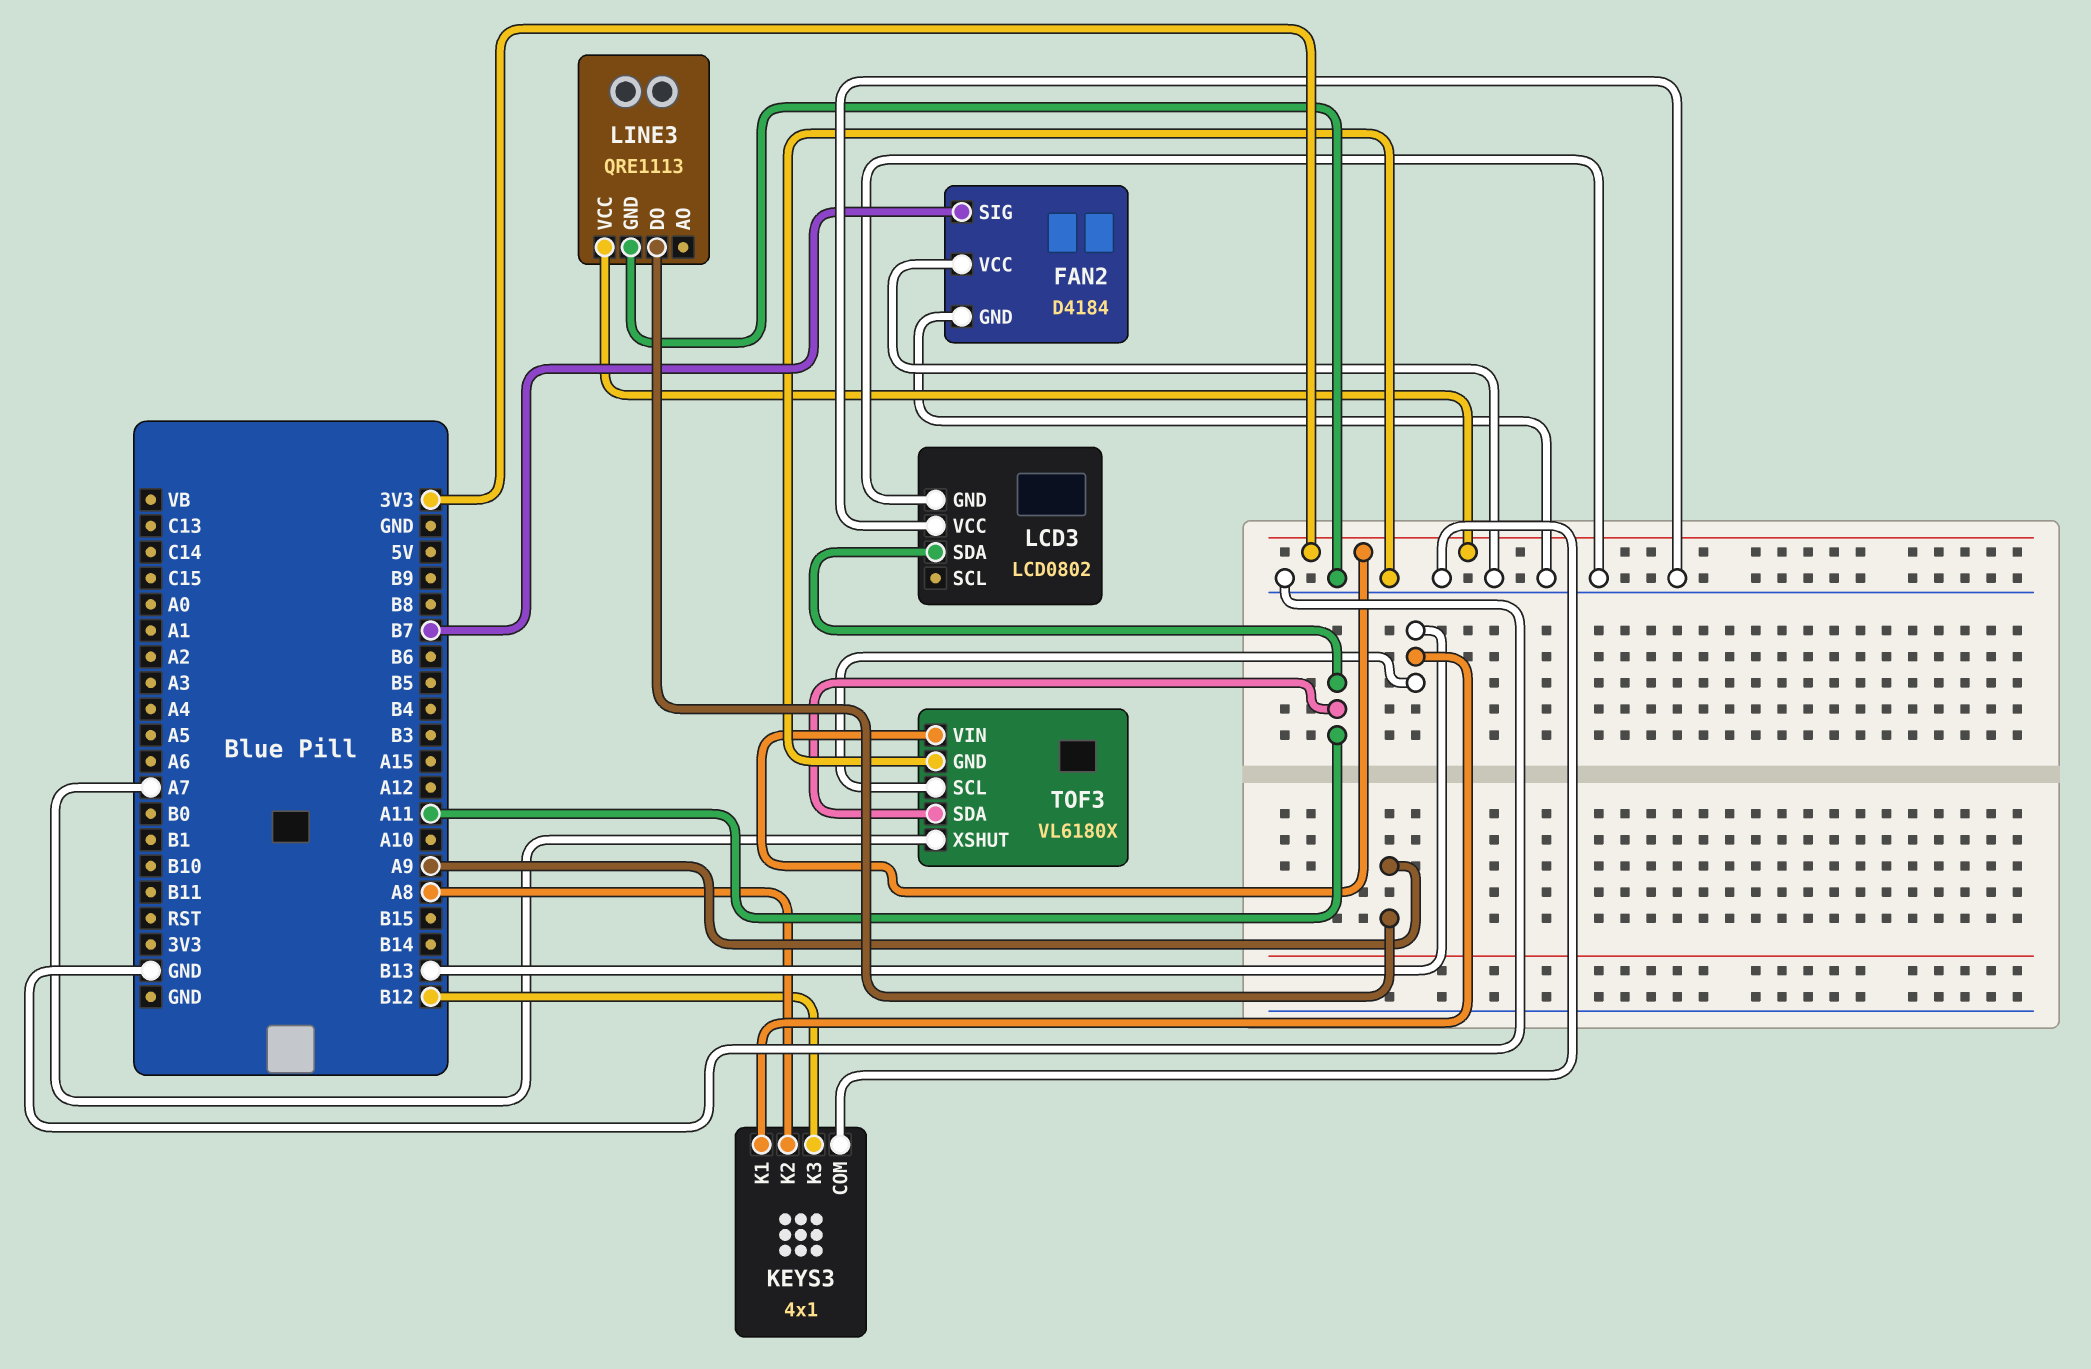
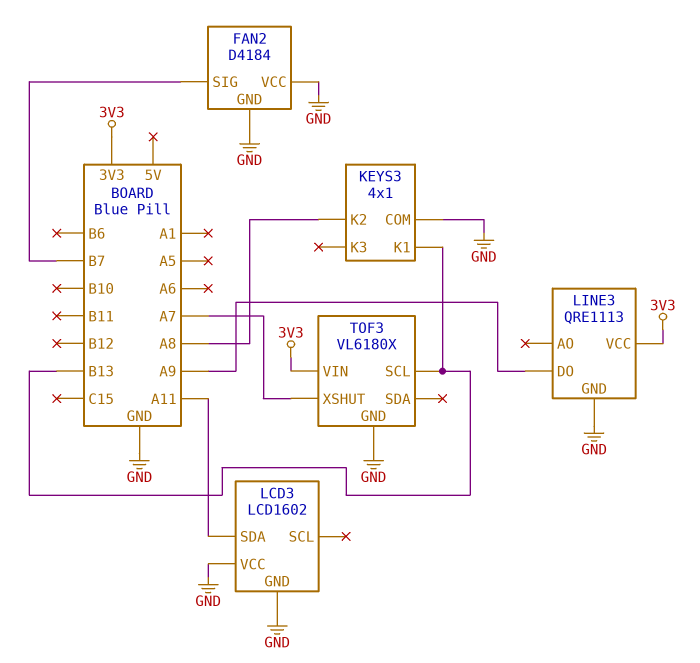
KEYS3 pin K3: B12 -> none
LCD3: LCD0802 -> LCD1602
TOF3 pin SDA: A11 -> none

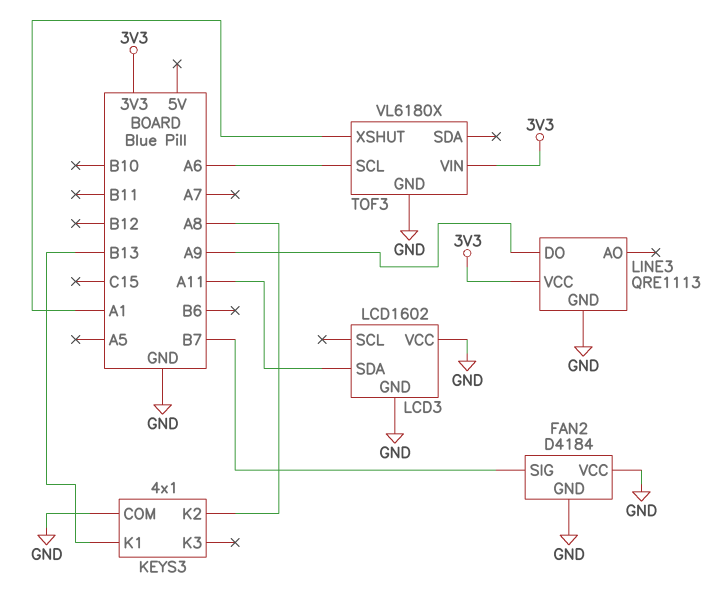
TOF3 pin SCL: B13 -> A6
TOF3 pin XSHUT: A7 -> A1

